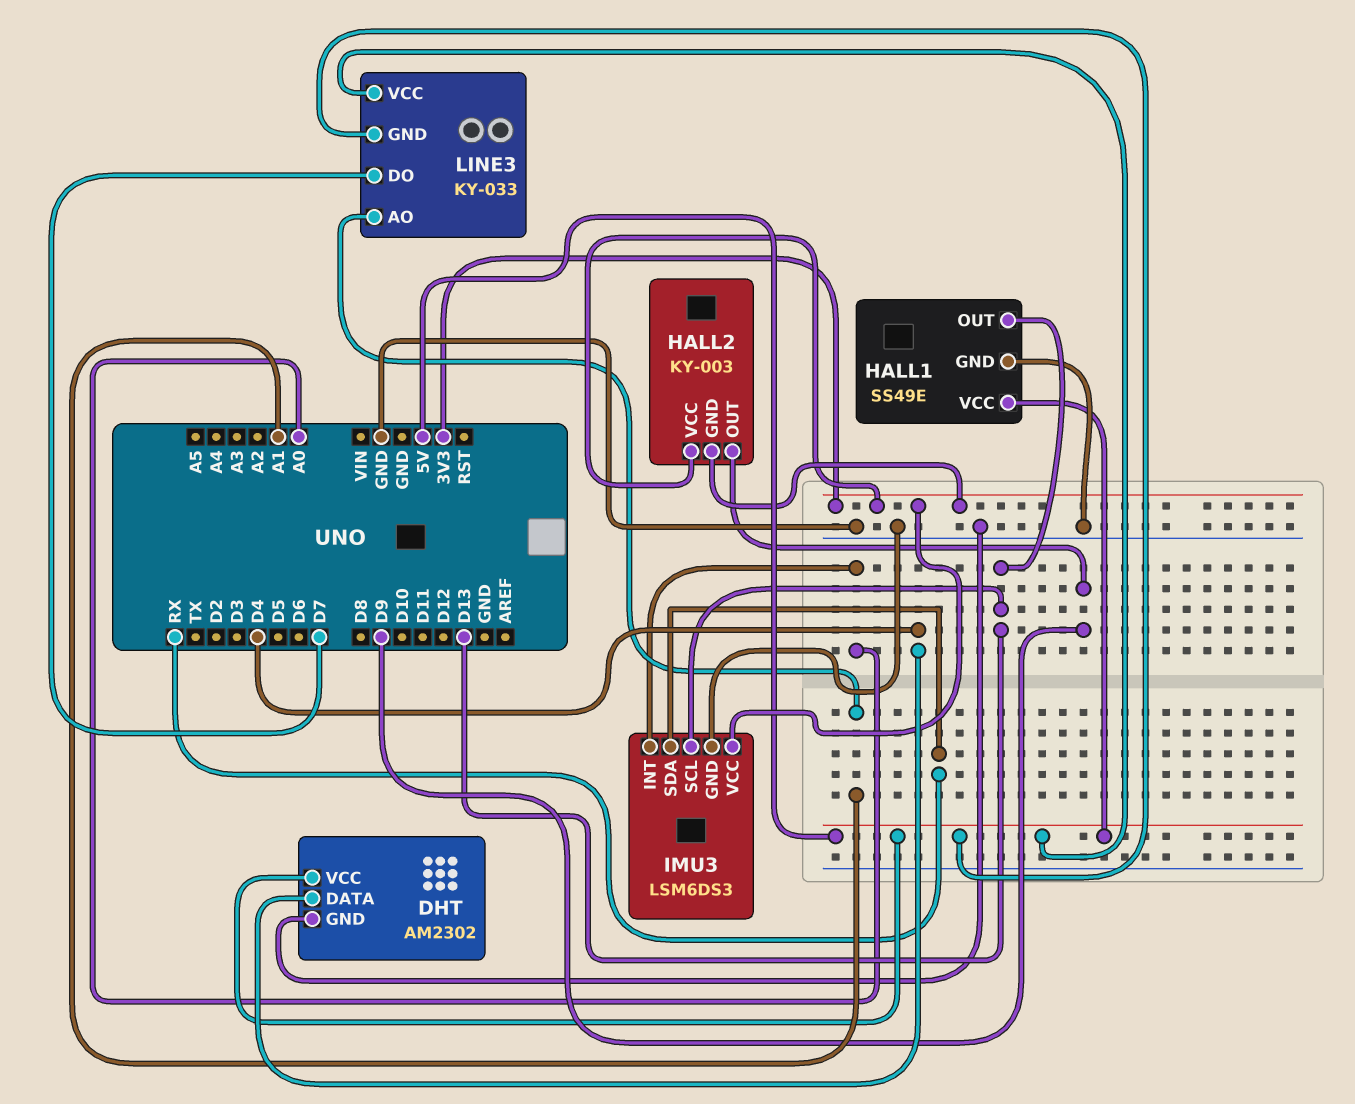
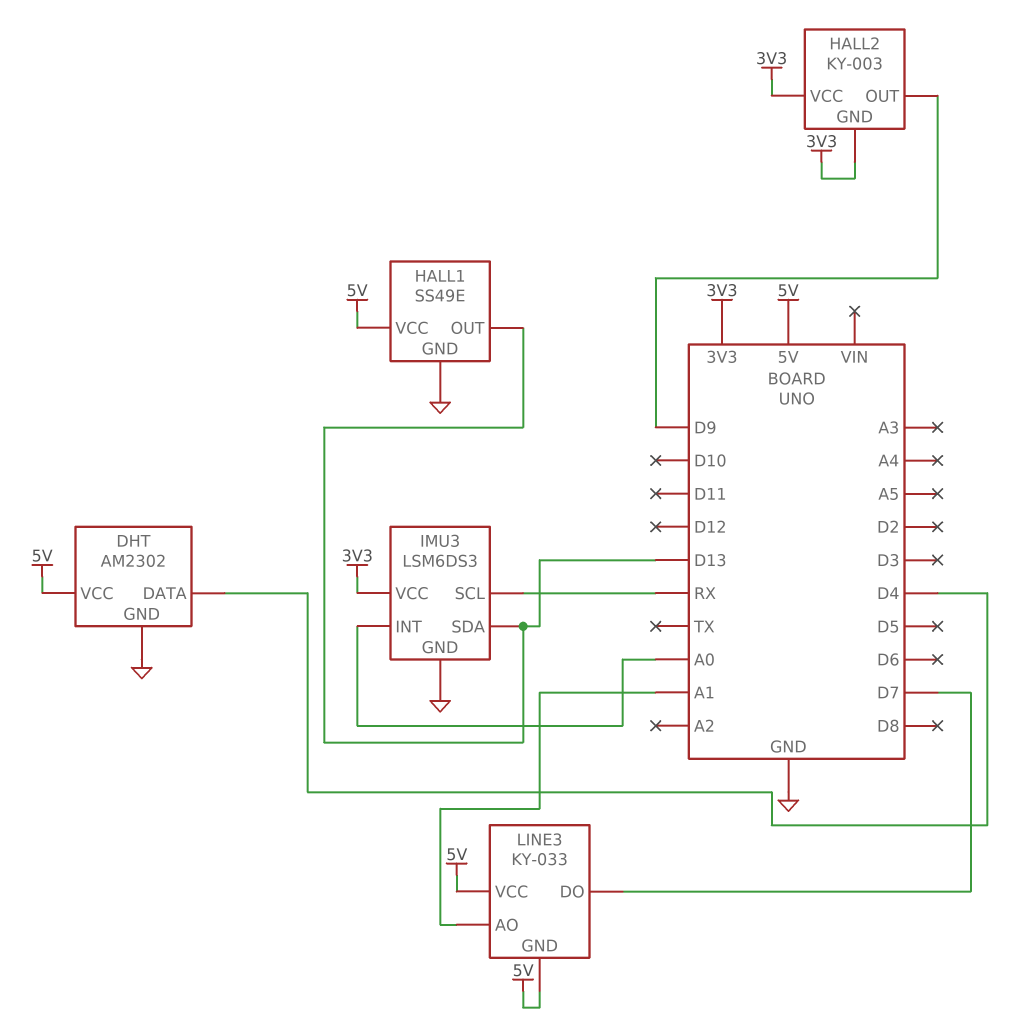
IMU3 pin SCL: D13 -> RX
IMU3 pin SDA: RX -> D13

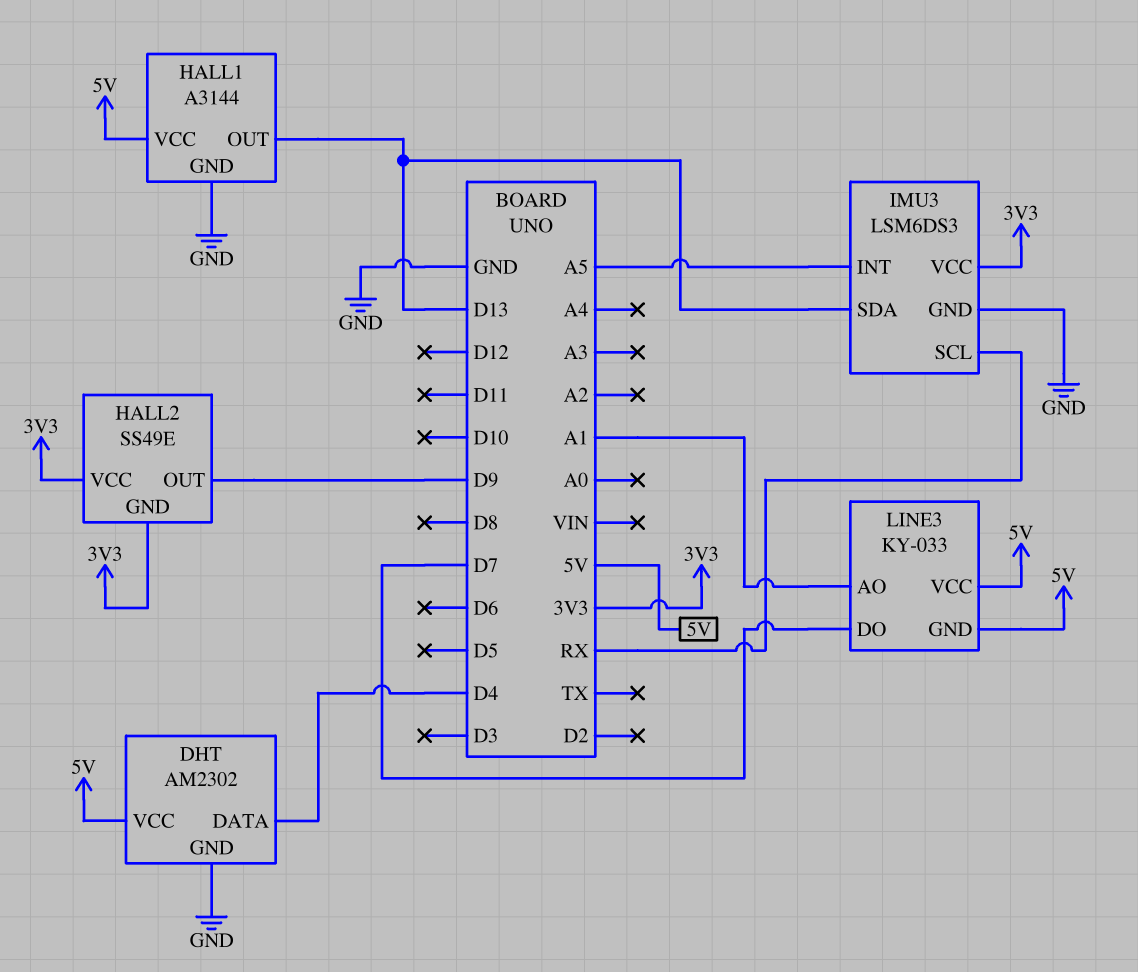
HALL1: SS49E -> A3144
HALL2: KY-003 -> SS49E
IMU3 pin INT: A0 -> A5

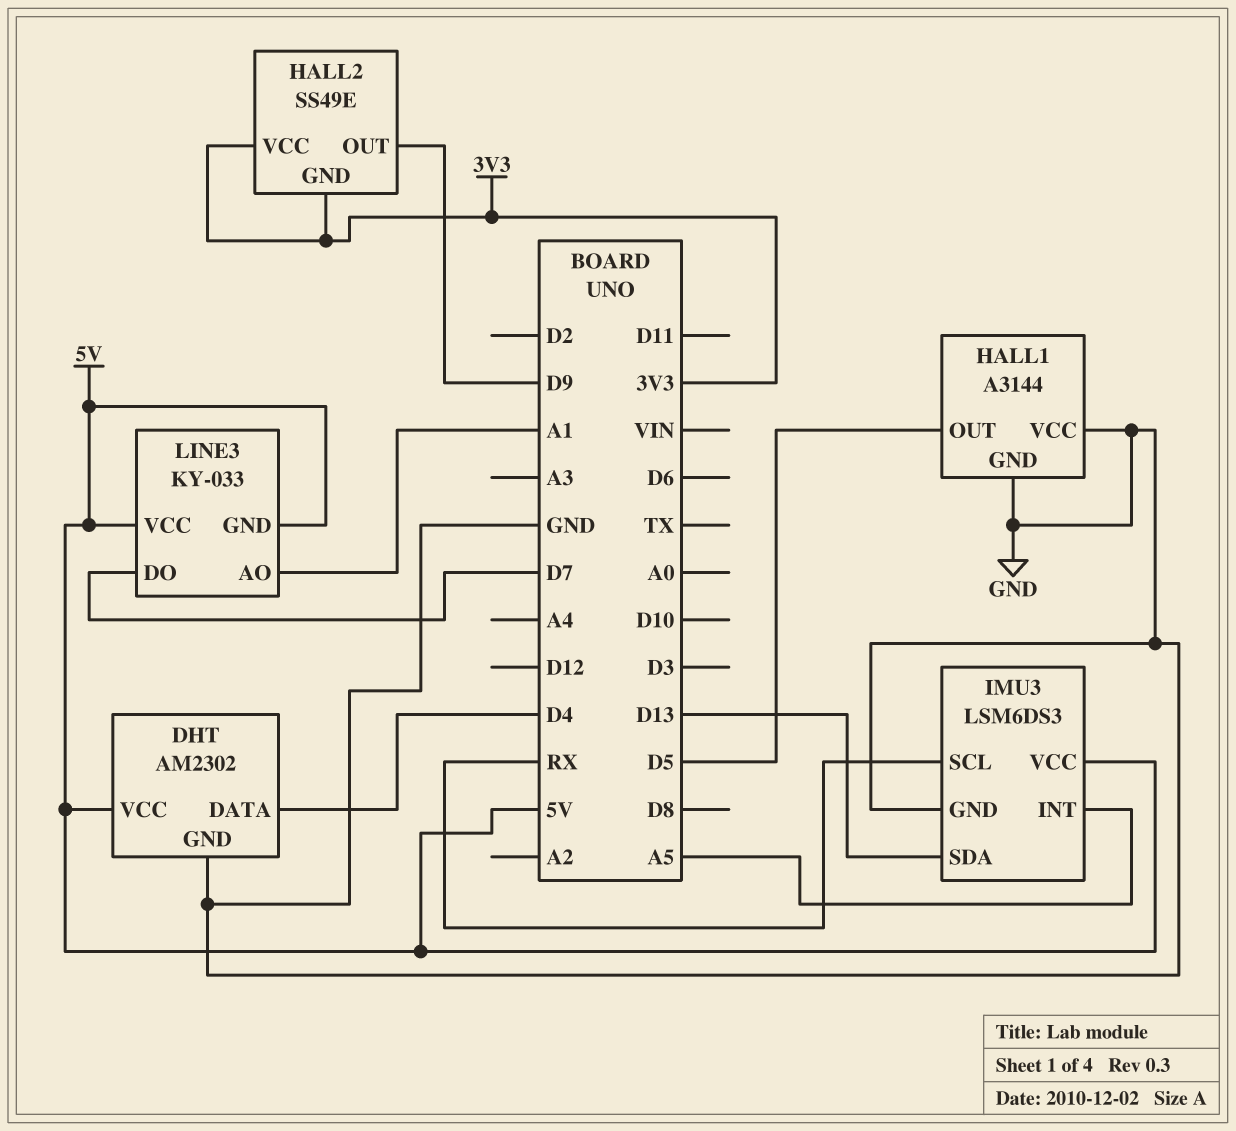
HALL1 pin OUT: D13 -> D5
HALL1 pin VCC: 5V -> GND
IMU3 pin VCC: 3V3 -> 5V

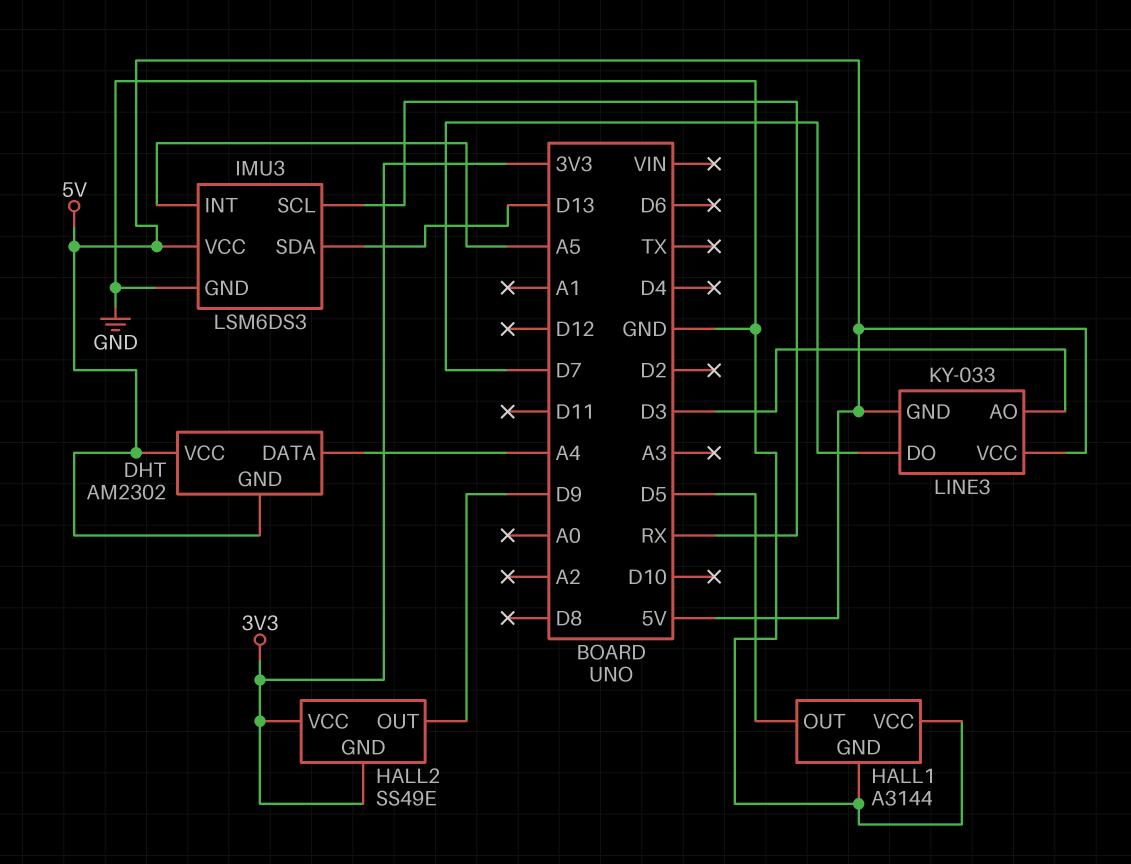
DHT pin DATA: D4 -> A4
DHT pin GND: GND -> 5V
LINE3 pin AO: A1 -> D3

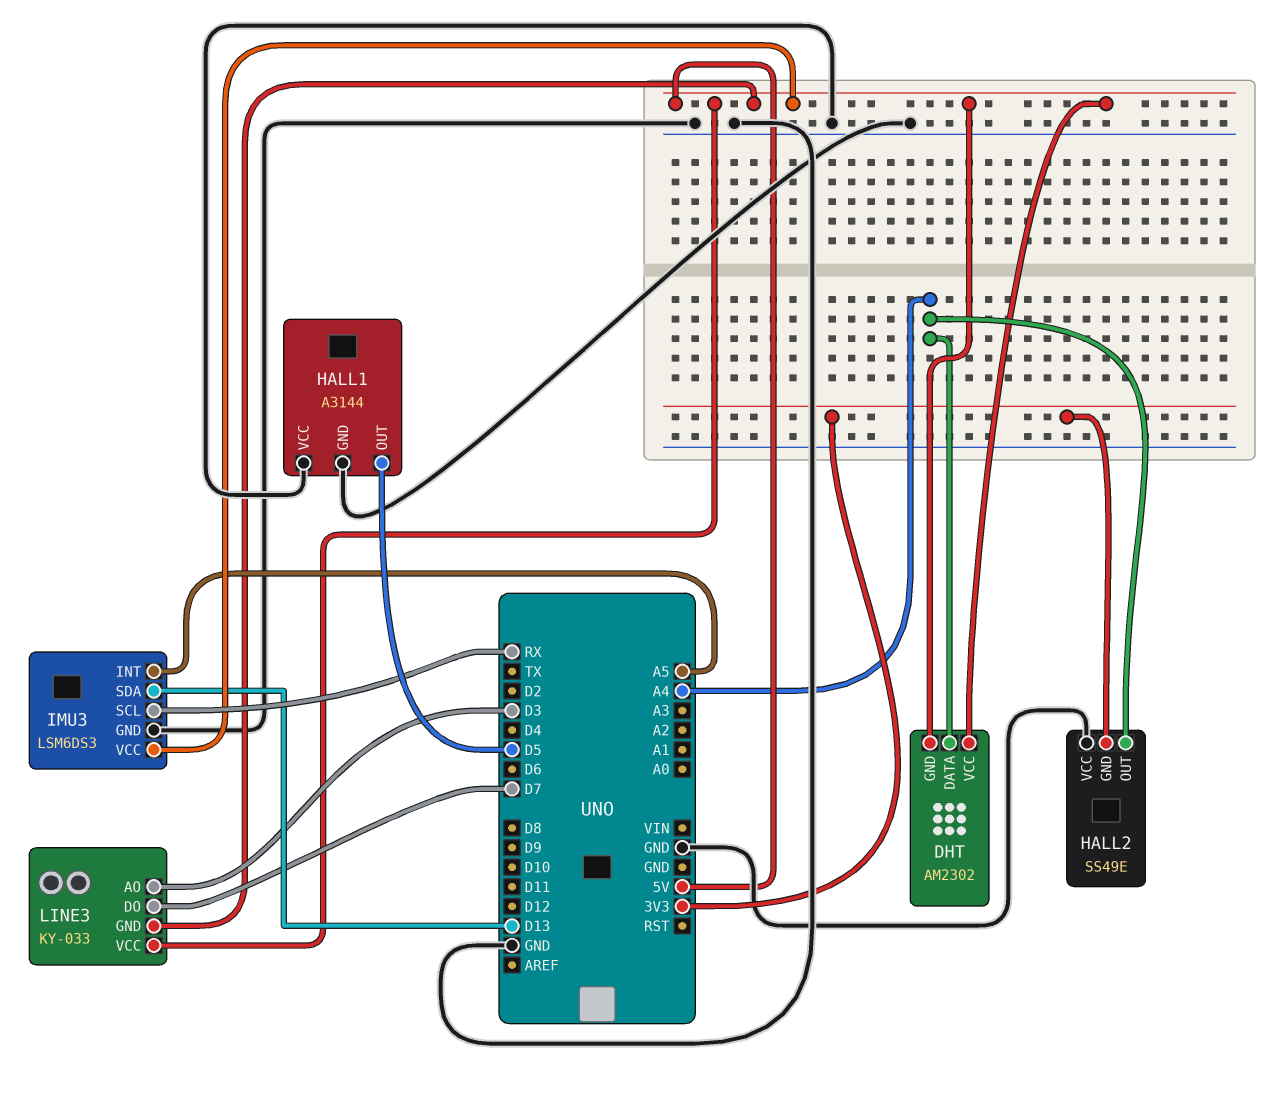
HALL2 pin OUT: D9 -> A4
HALL2 pin VCC: 3V3 -> GND

